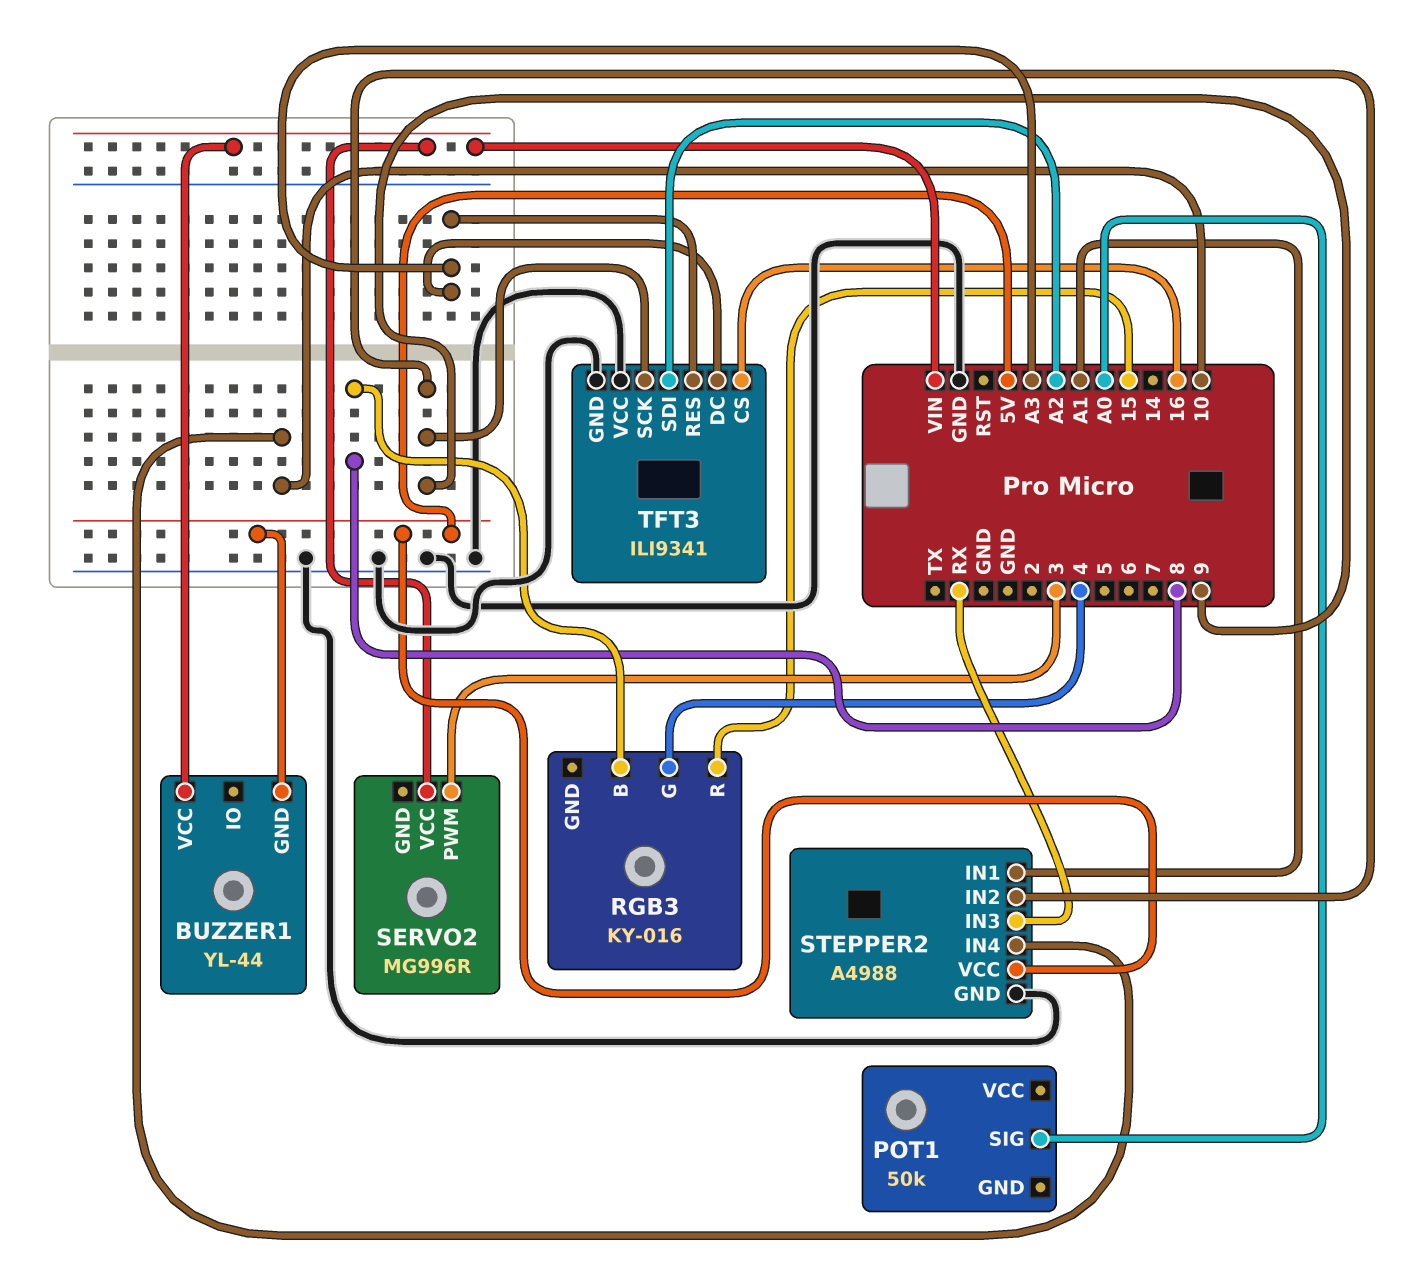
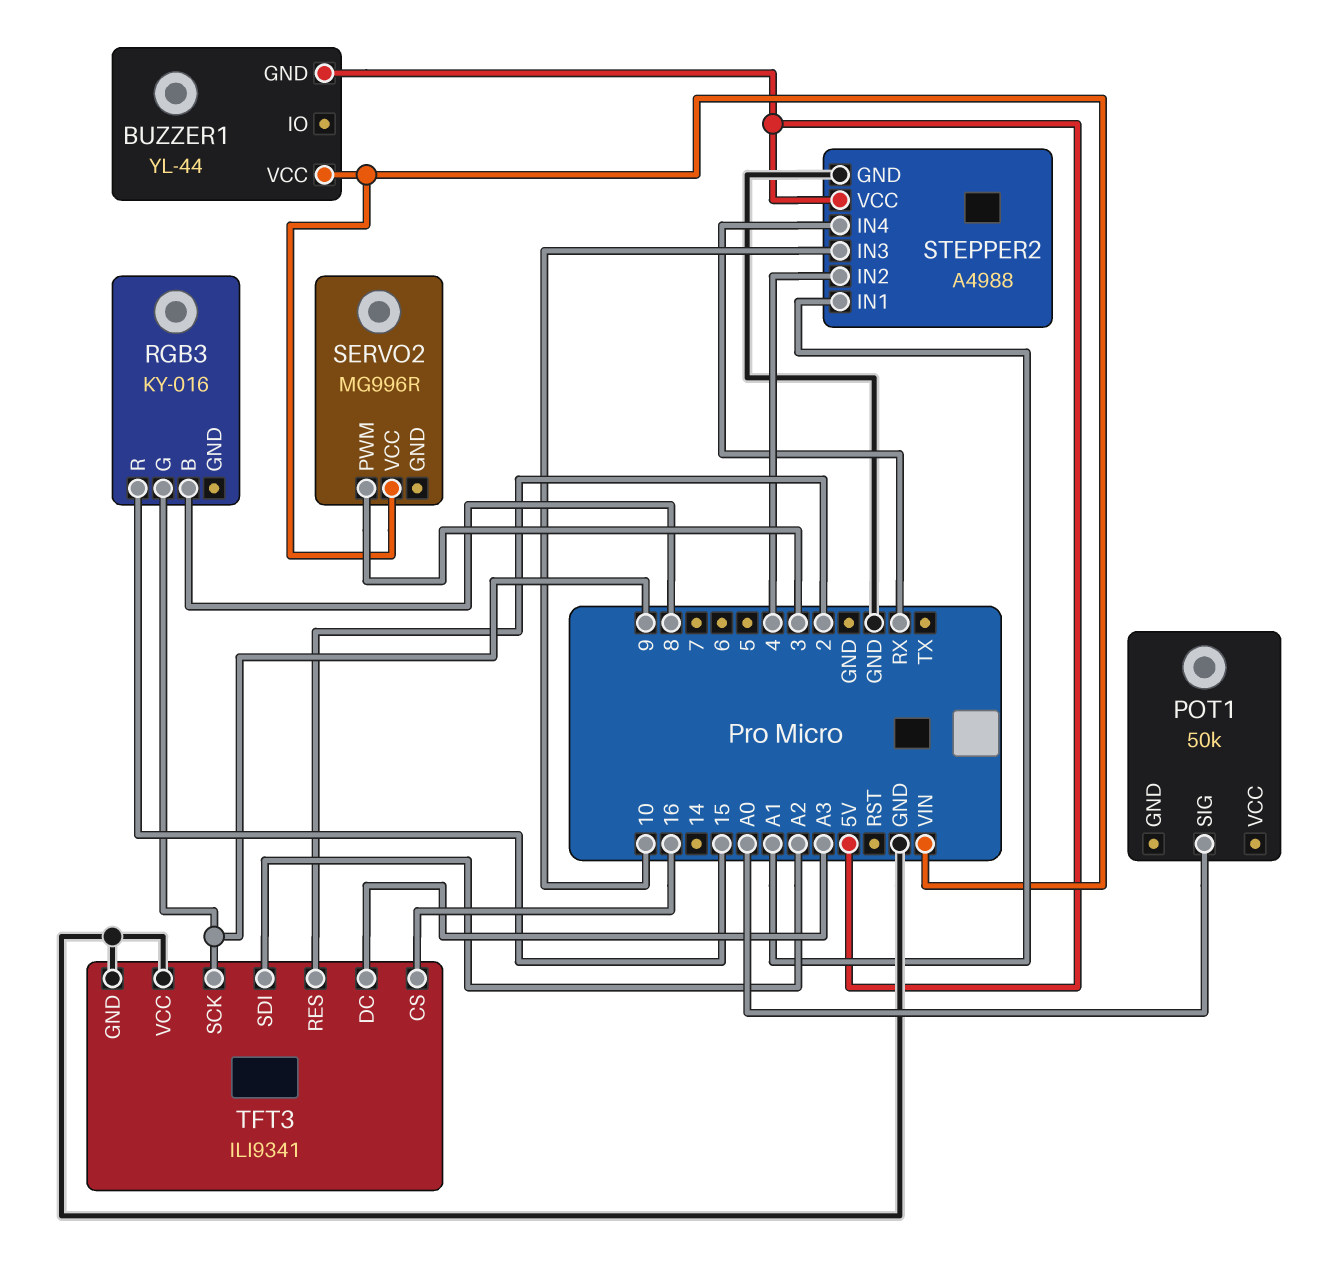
RGB3 pin G: 4 -> 9
STEPPER2 pin IN2: 9 -> 4
STEPPER2 pin IN3: RX -> 10
STEPPER2 pin IN4: 10 -> RX
TFT3 pin RES: A3 -> 2

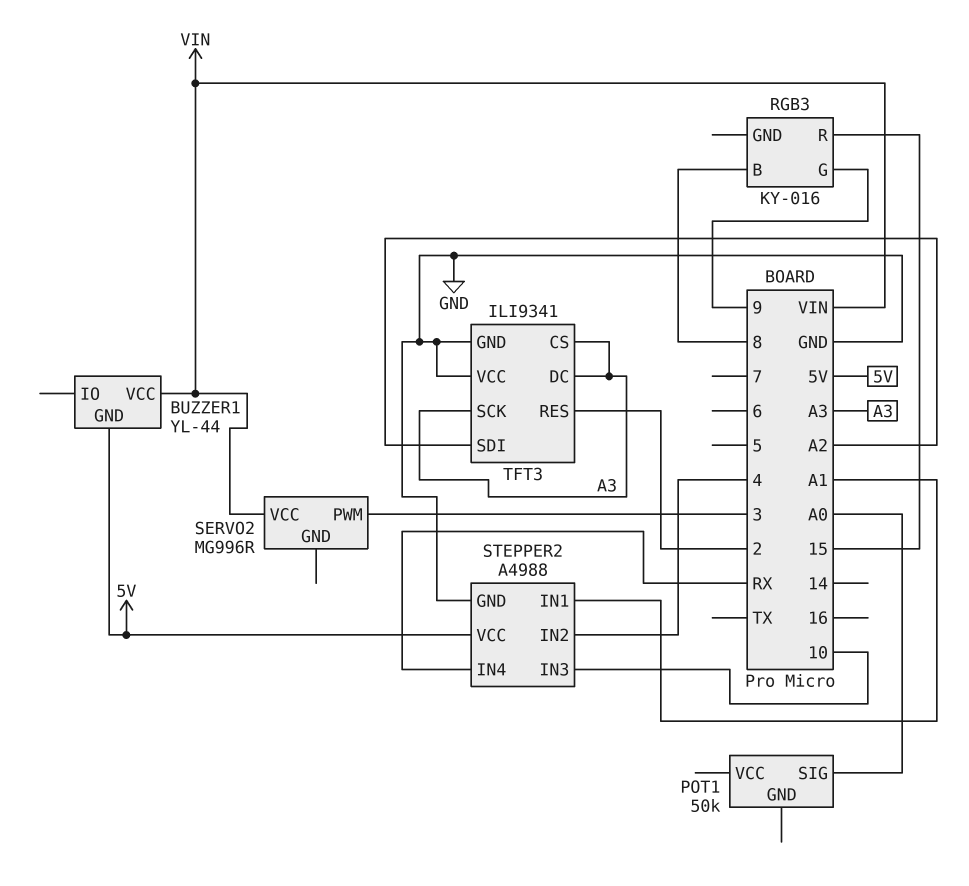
TFT3 pin CS: 16 -> A3
TFT3 pin SCK: 9 -> A3

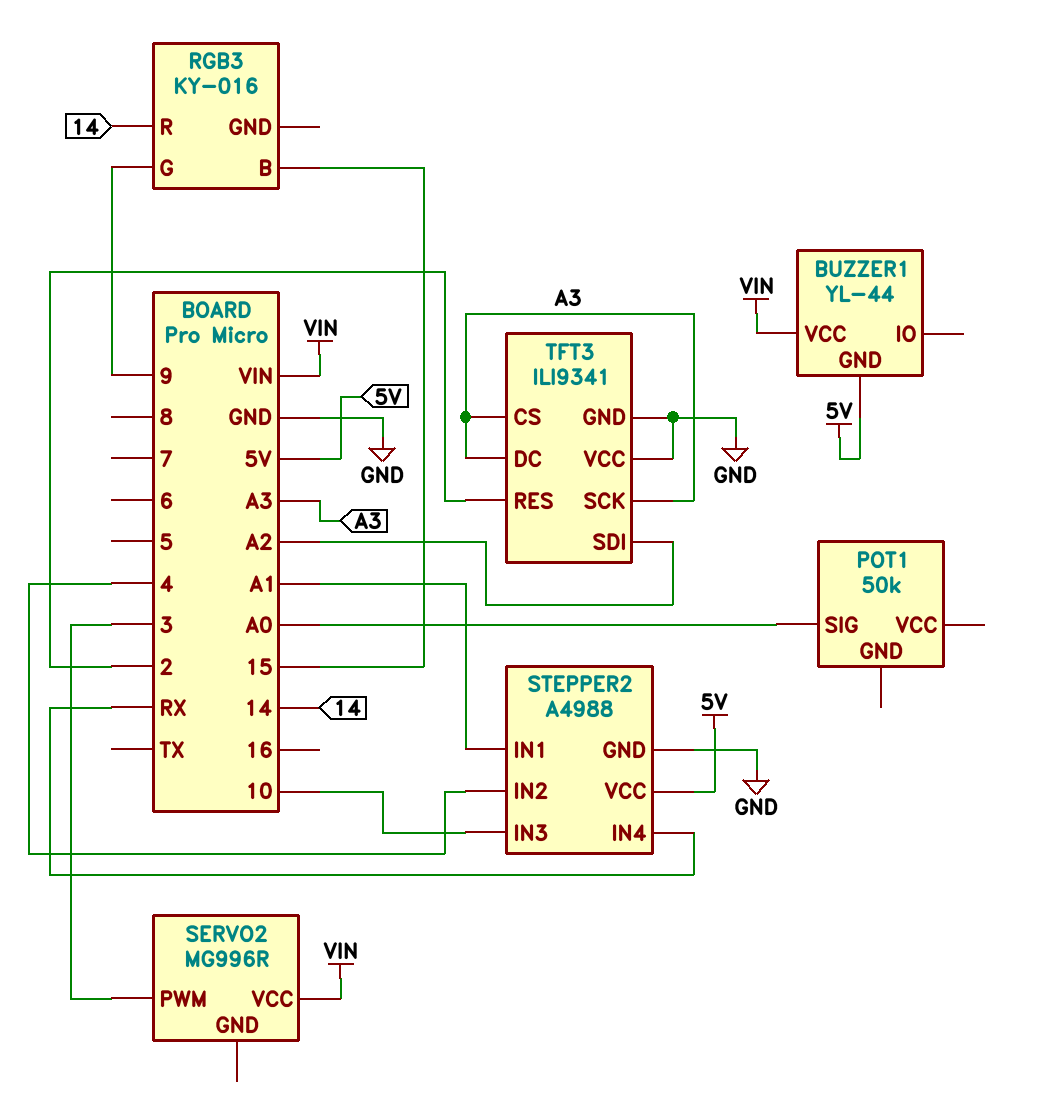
RGB3 pin B: 8 -> 15
RGB3 pin R: 15 -> 14

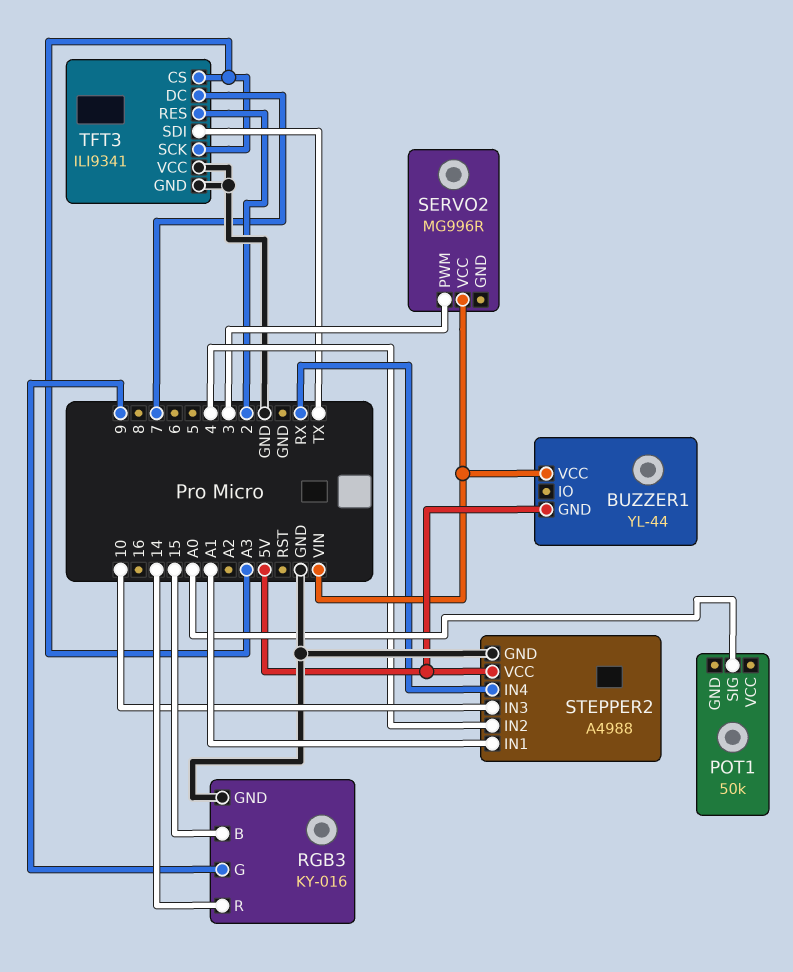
RGB3 pin GND: none -> GND
TFT3 pin DC: A3 -> 7
TFT3 pin SDI: A2 -> TX

